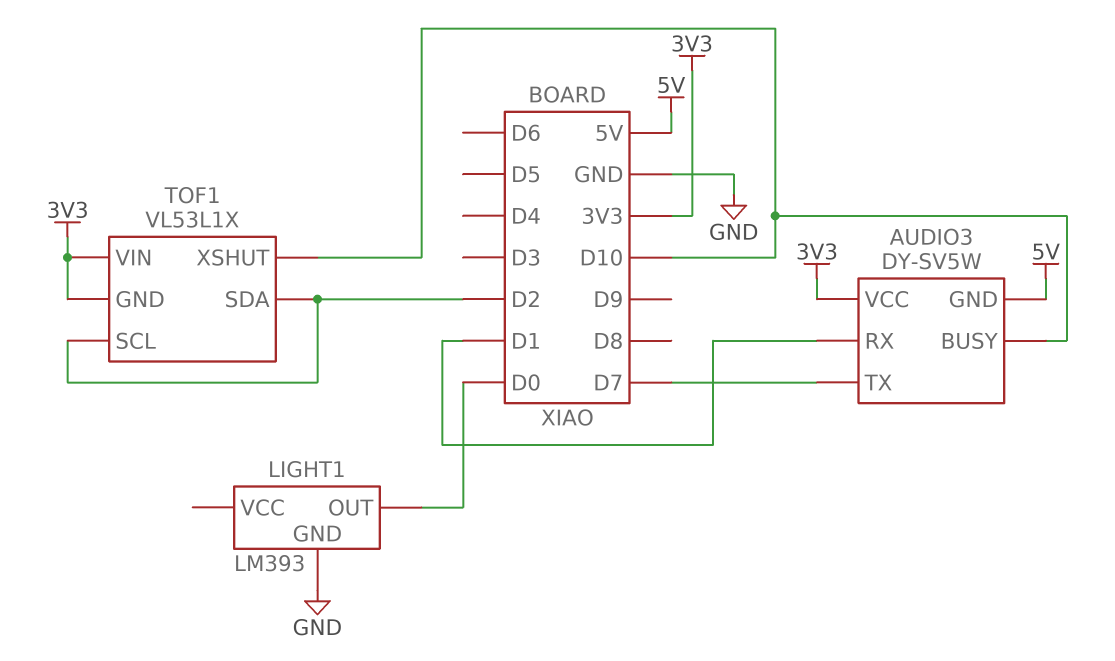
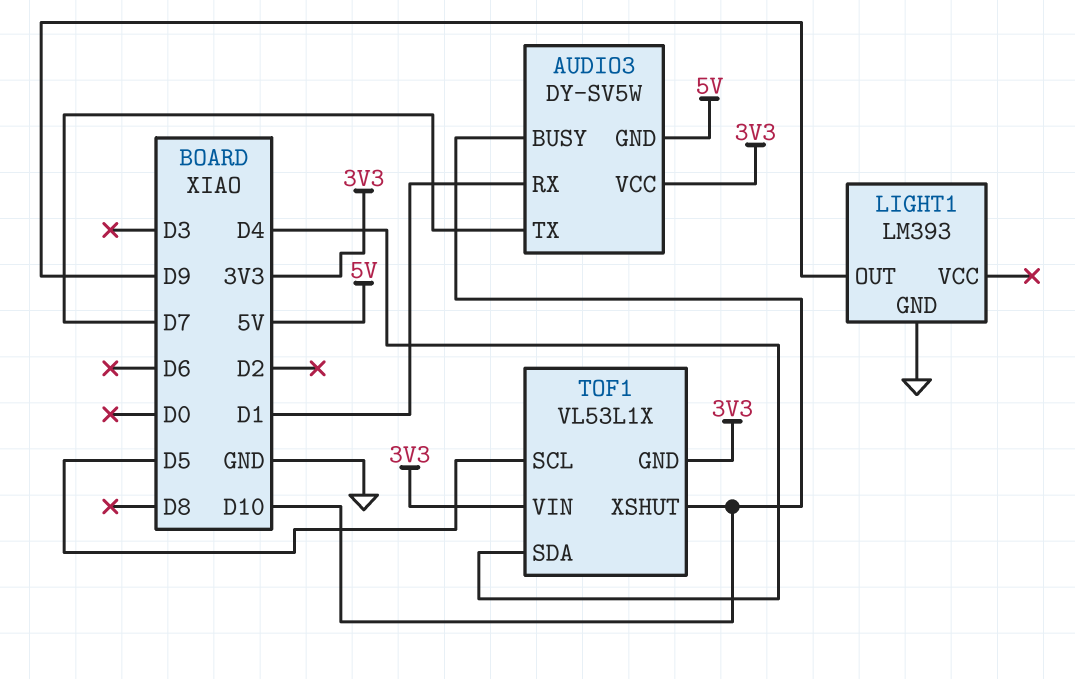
LIGHT1 pin OUT: D0 -> D9
TOF1 pin SCL: D2 -> D5
TOF1 pin SDA: D2 -> D4

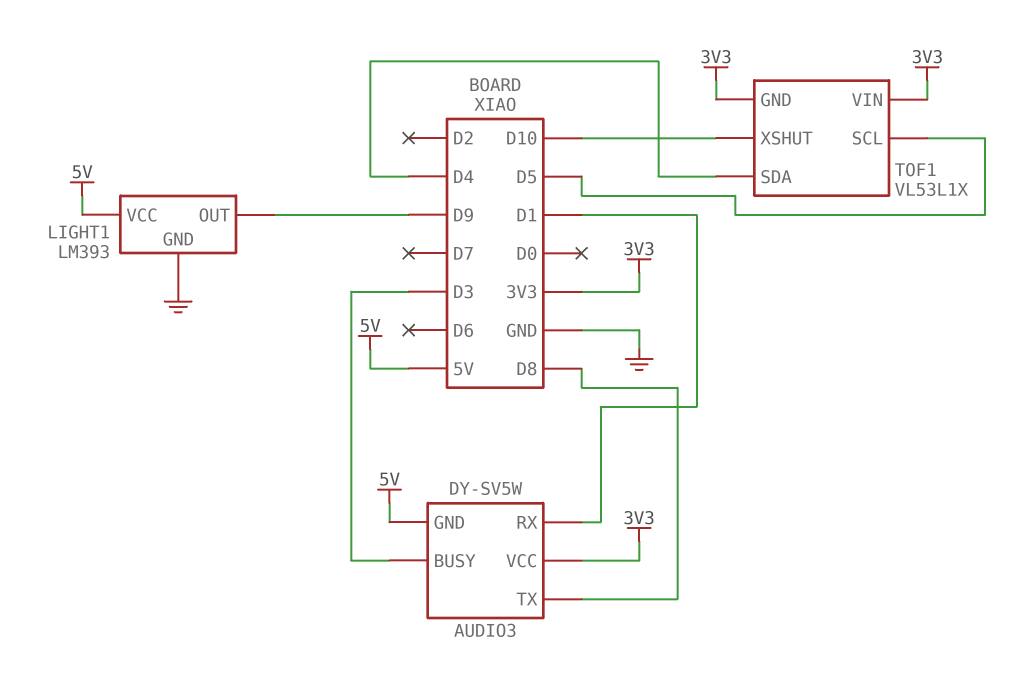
AUDIO3 pin BUSY: D10 -> D3
AUDIO3 pin TX: D7 -> D8
LIGHT1 pin VCC: none -> 5V

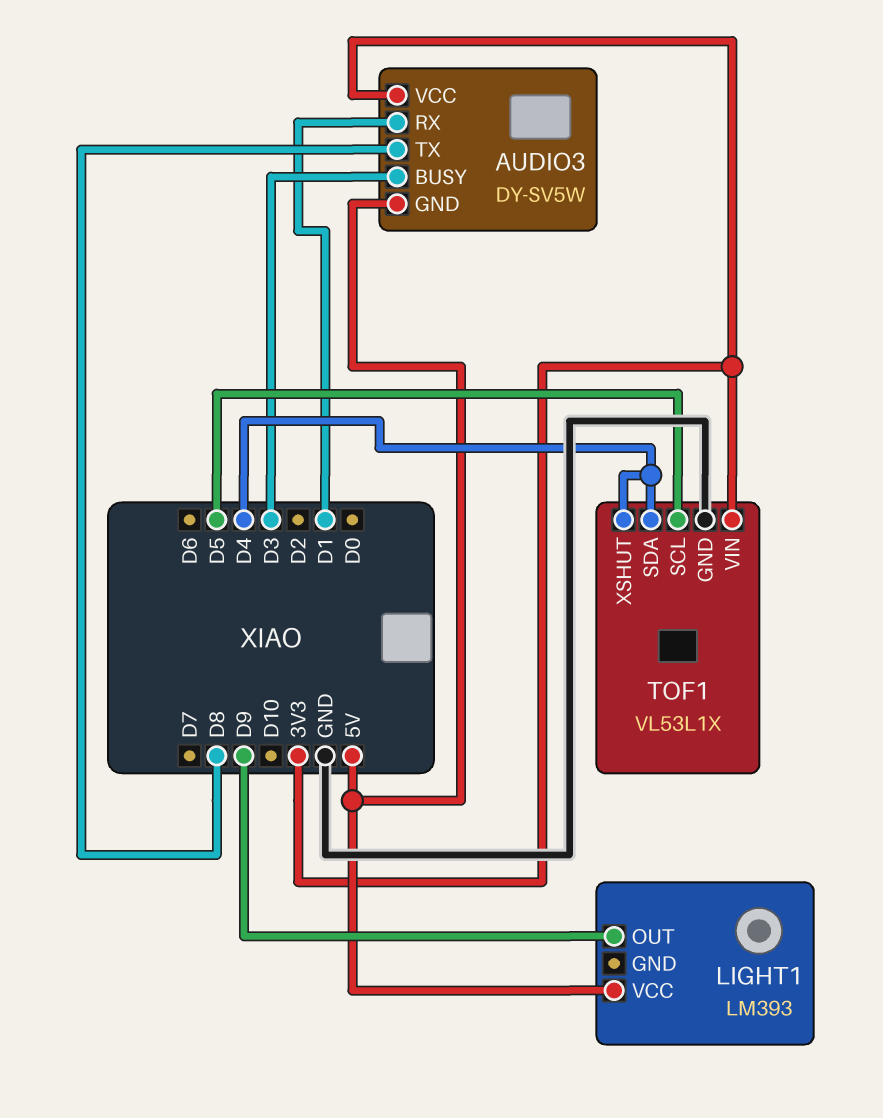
LIGHT1 pin GND: GND -> none
TOF1 pin GND: 3V3 -> GND
TOF1 pin XSHUT: D10 -> D4

